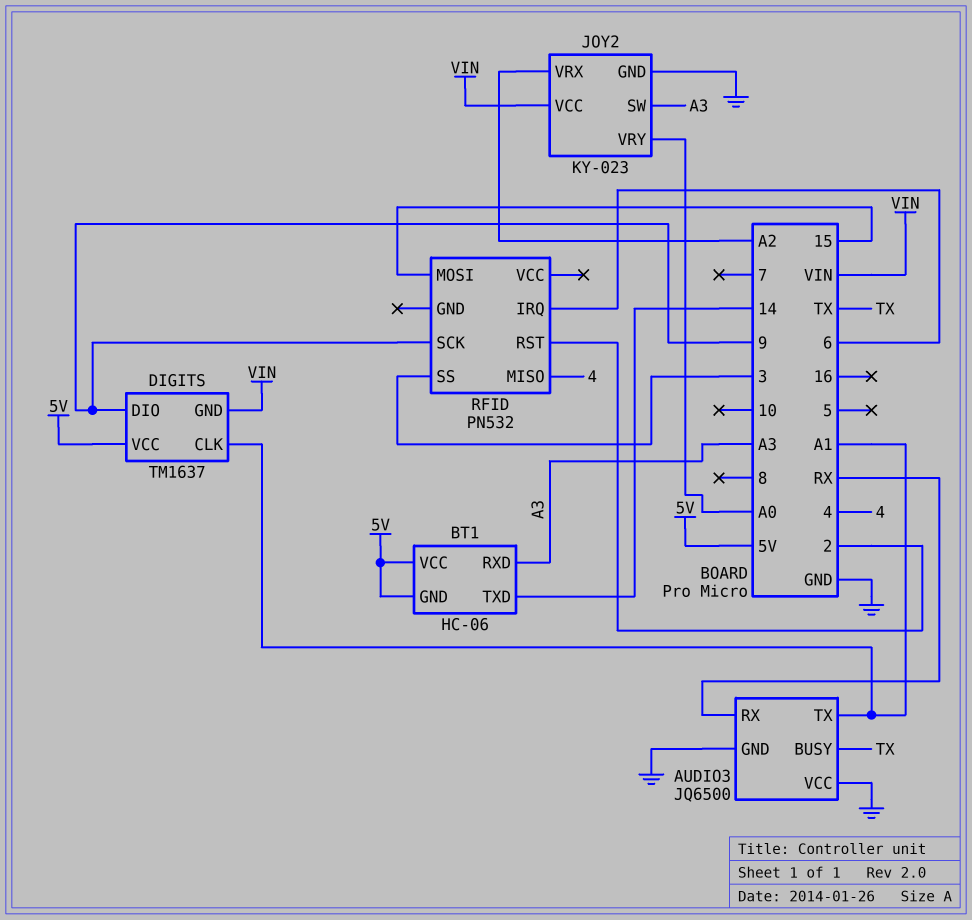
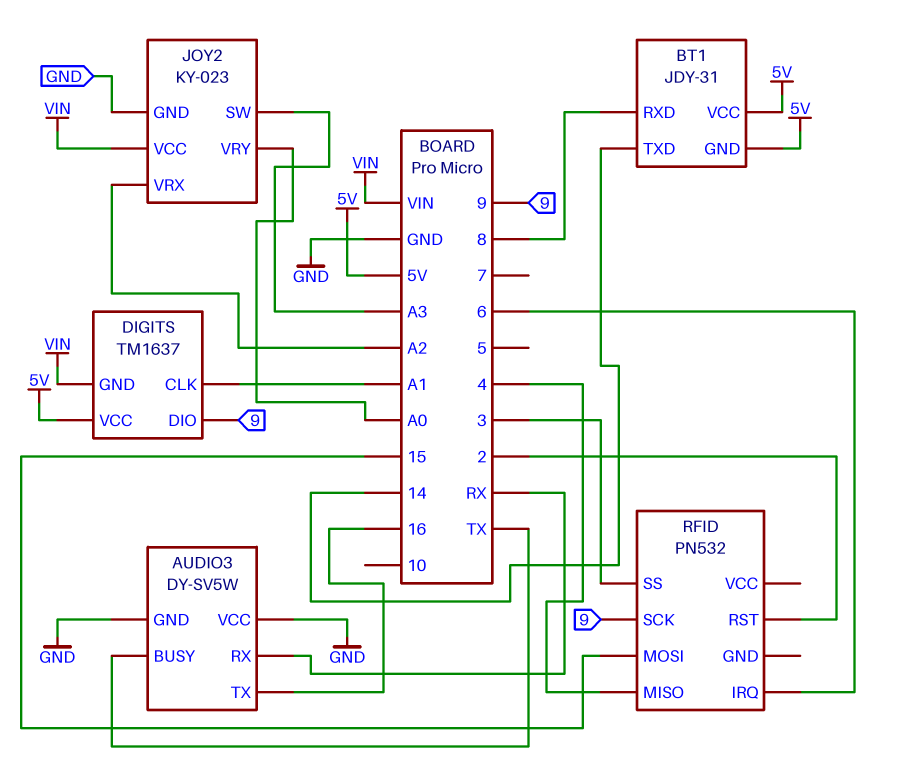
AUDIO3: JQ6500 -> DY-SV5W
AUDIO3 pin TX: A1 -> 16
BT1: HC-06 -> JDY-31
BT1 pin RXD: A3 -> 8

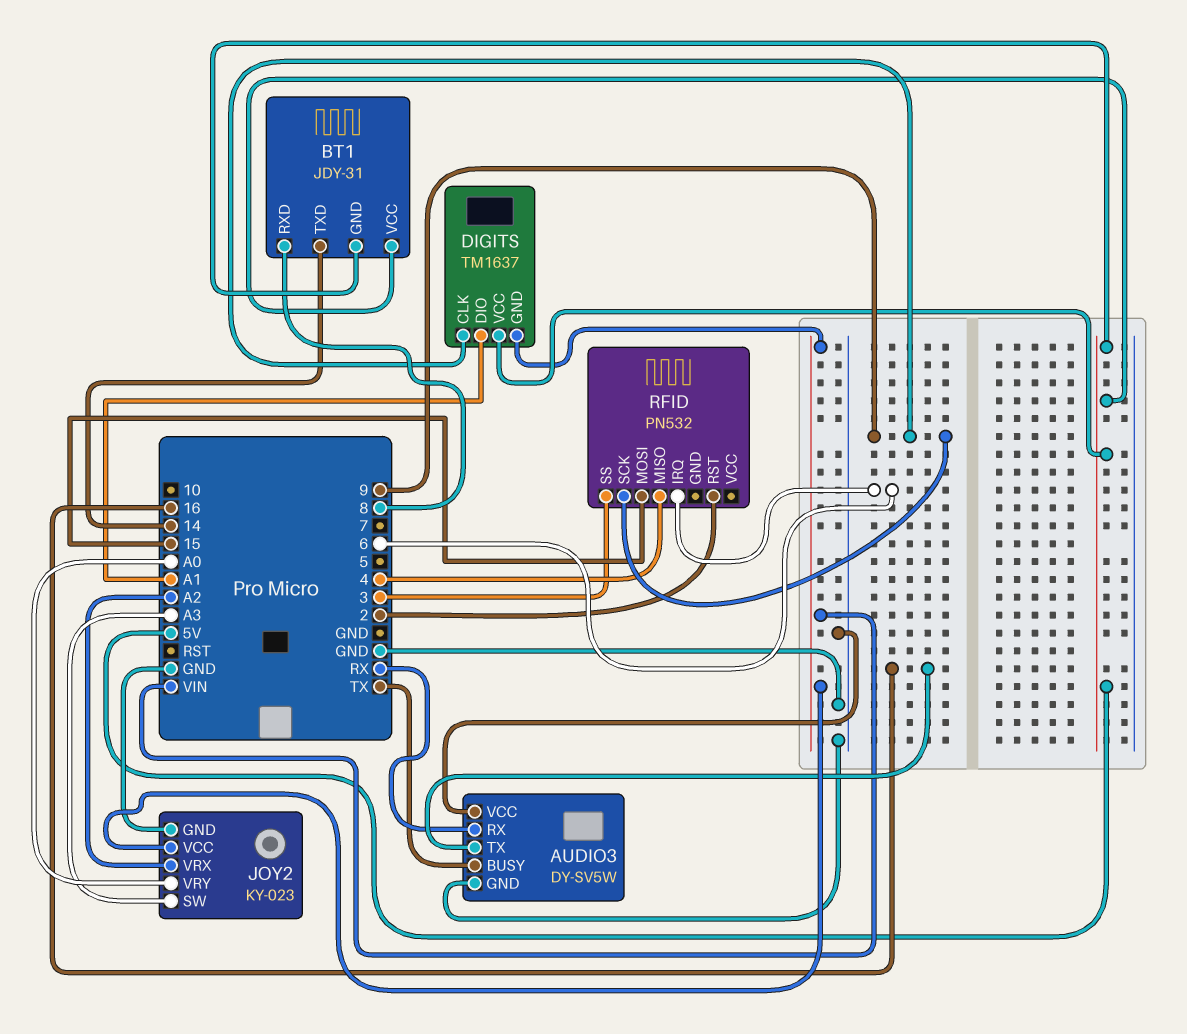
DIGITS pin CLK: A1 -> 9
DIGITS pin DIO: 9 -> A1

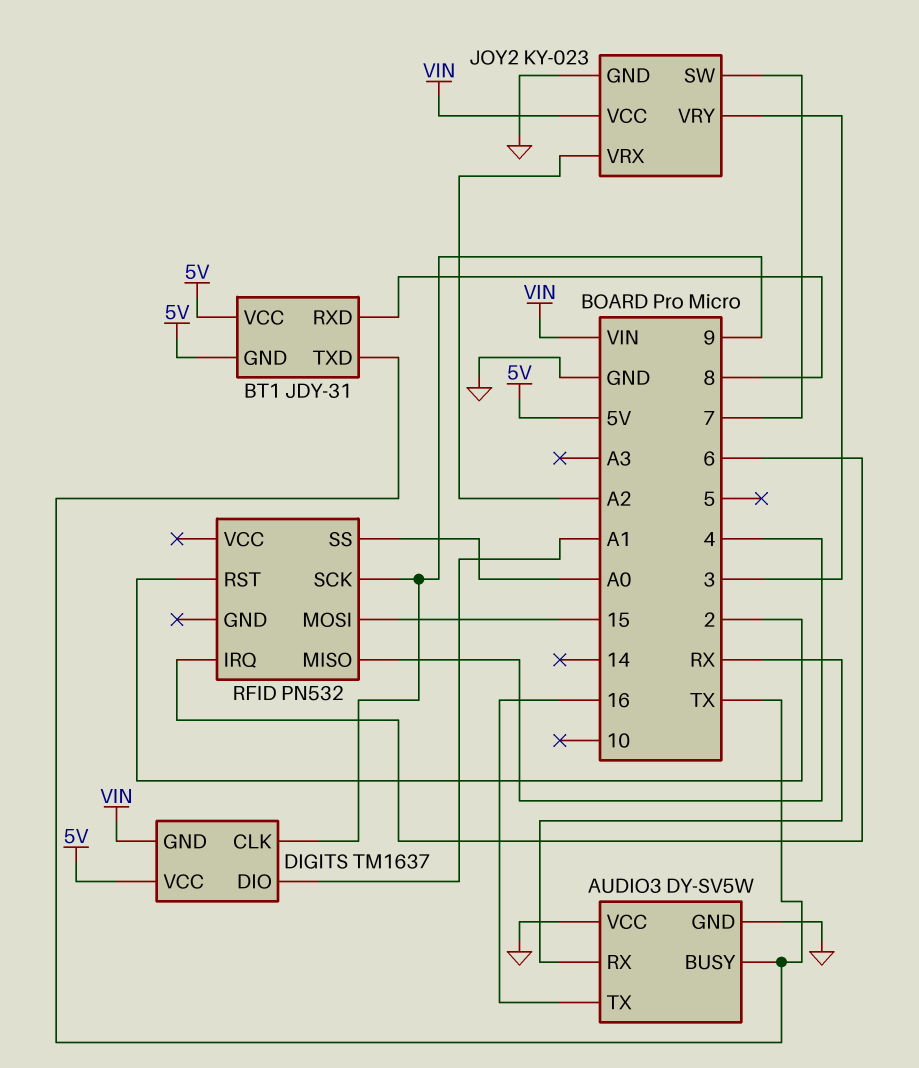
BT1 pin TXD: 14 -> TX
JOY2 pin SW: A3 -> 7
JOY2 pin VRY: A0 -> 3
RFID pin SS: 3 -> A0

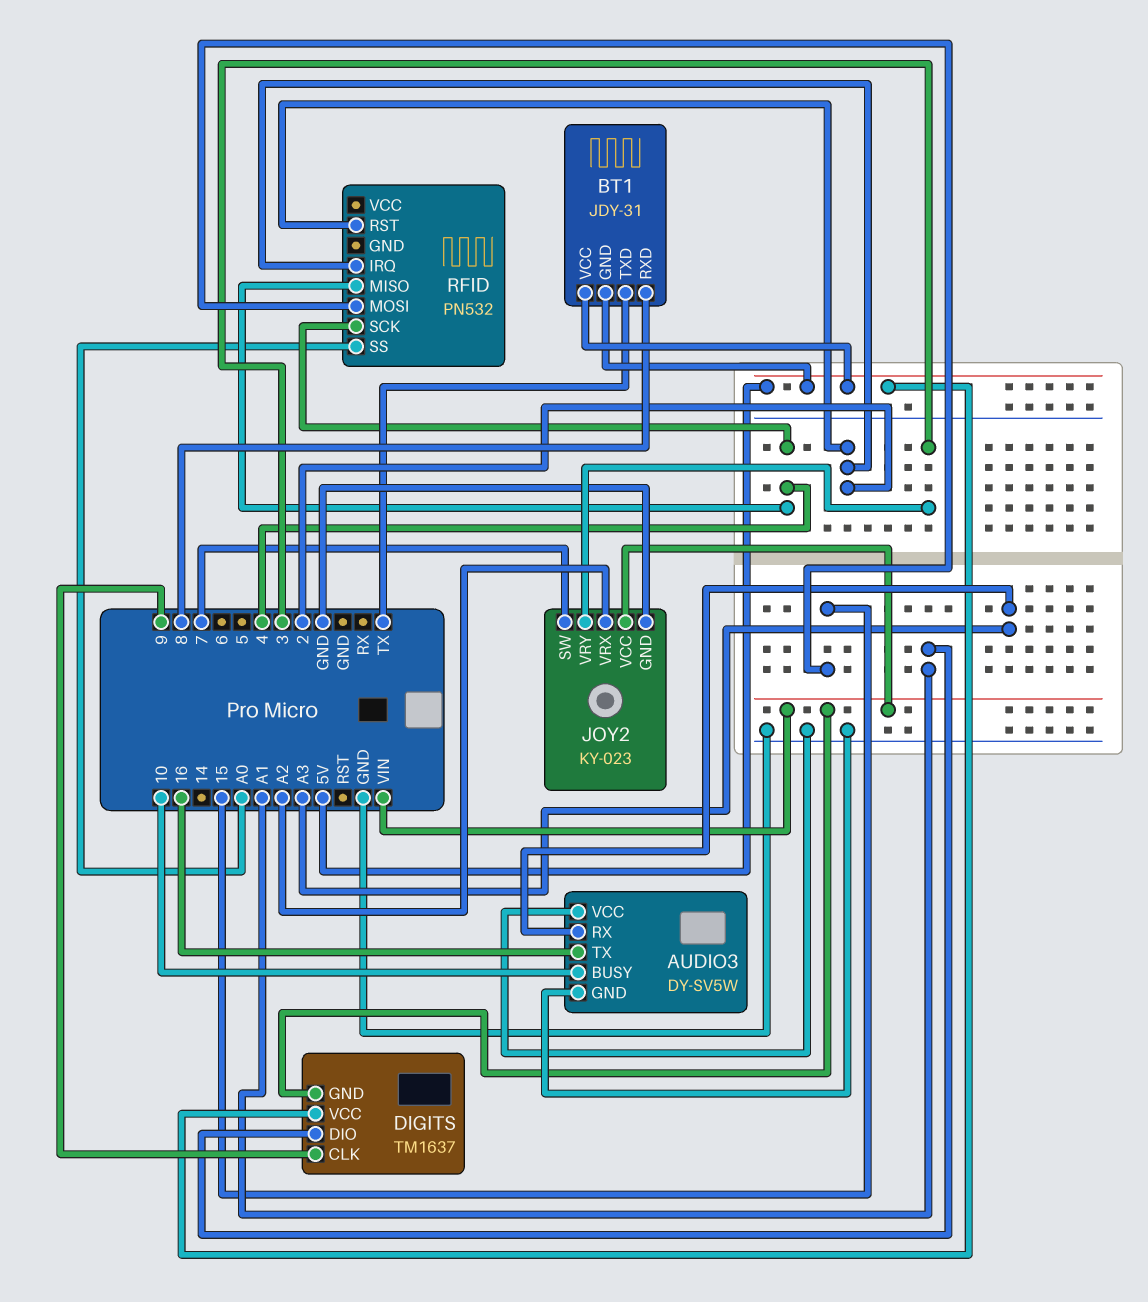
AUDIO3 pin BUSY: TX -> 10
AUDIO3 pin RX: RX -> A3
RFID pin IRQ: 6 -> 2
RFID pin SCK: 9 -> 4

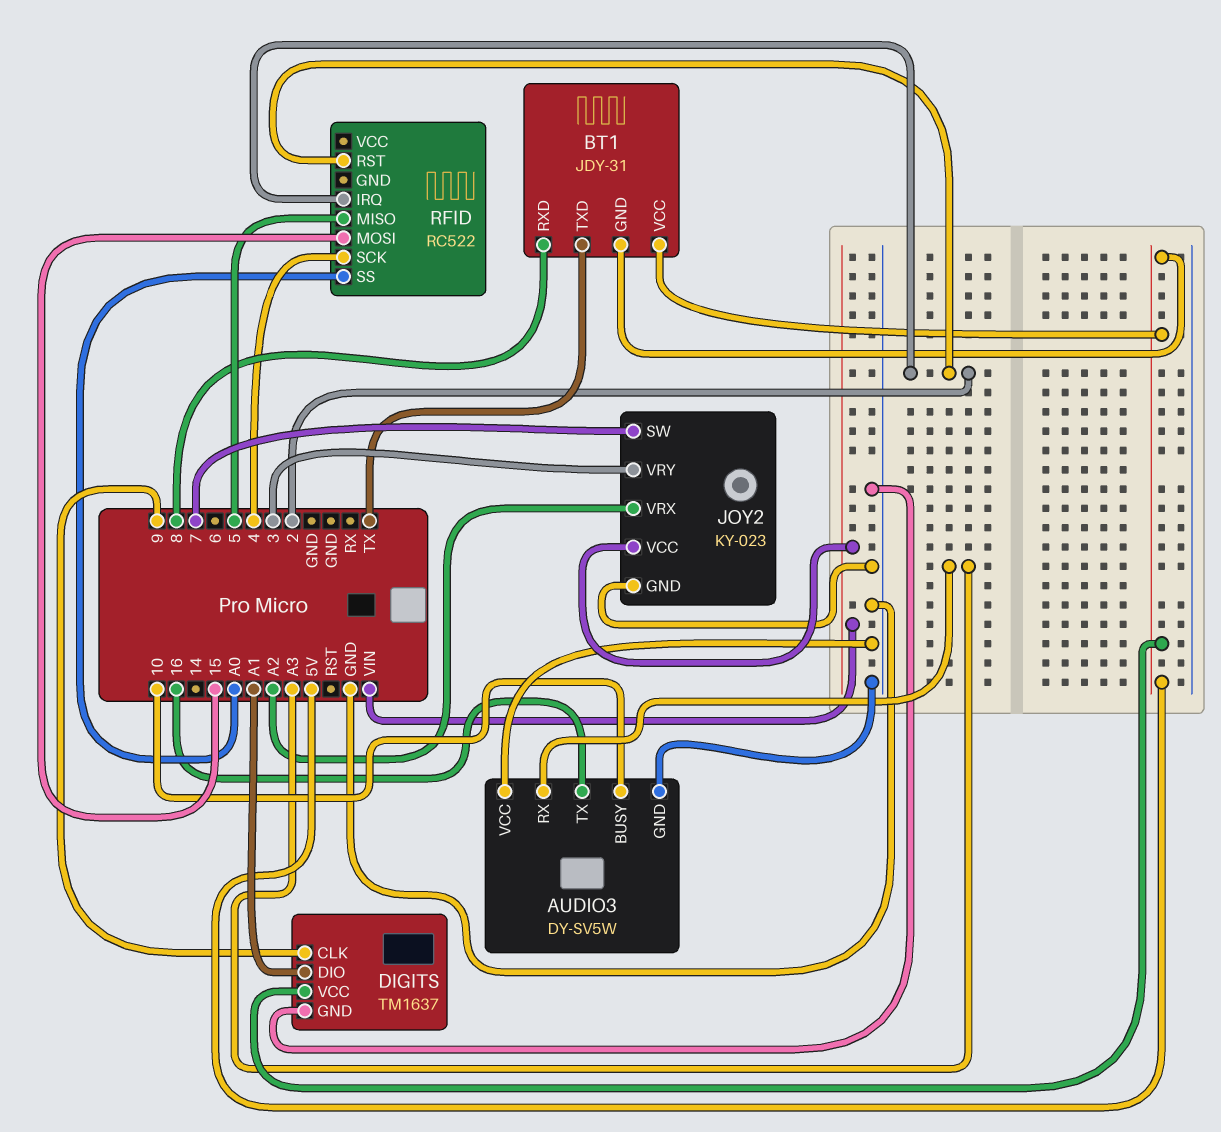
DIGITS pin GND: VIN -> GND
RFID: PN532 -> RC522
RFID pin MISO: 4 -> 5

